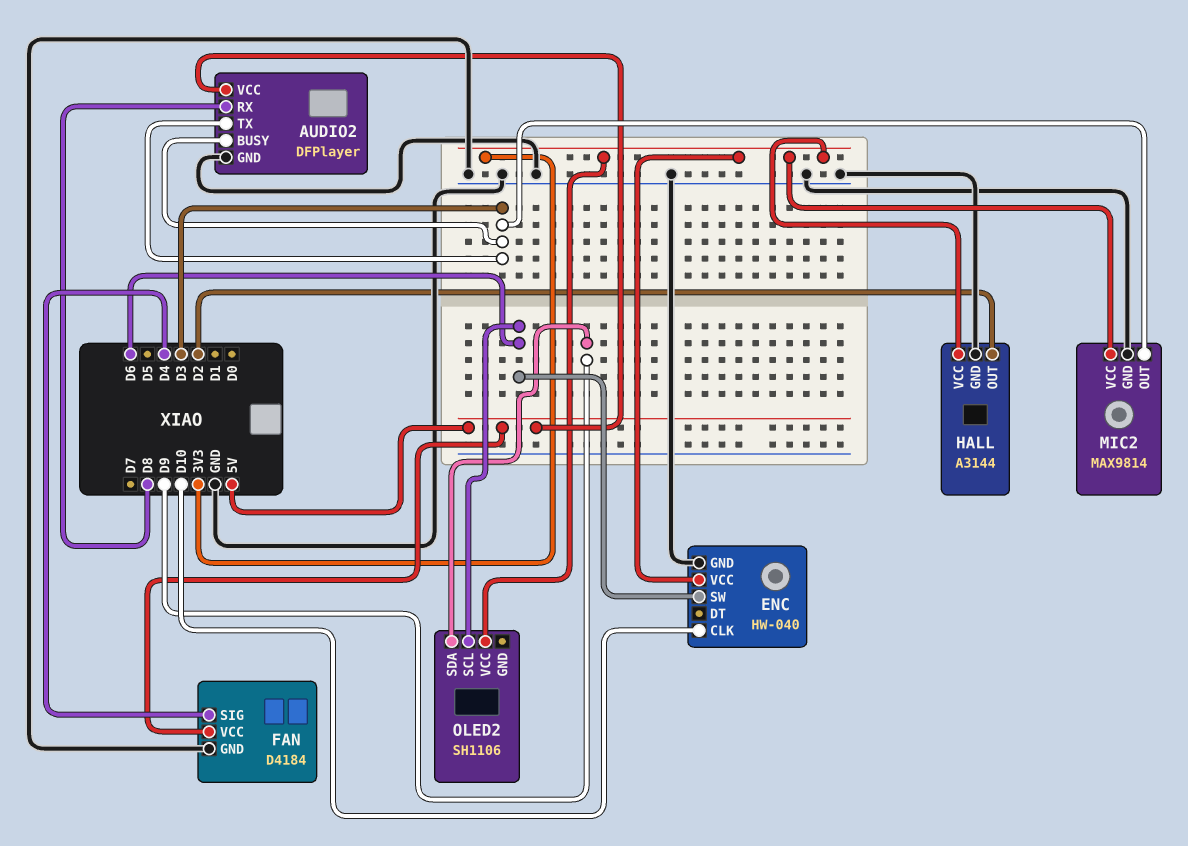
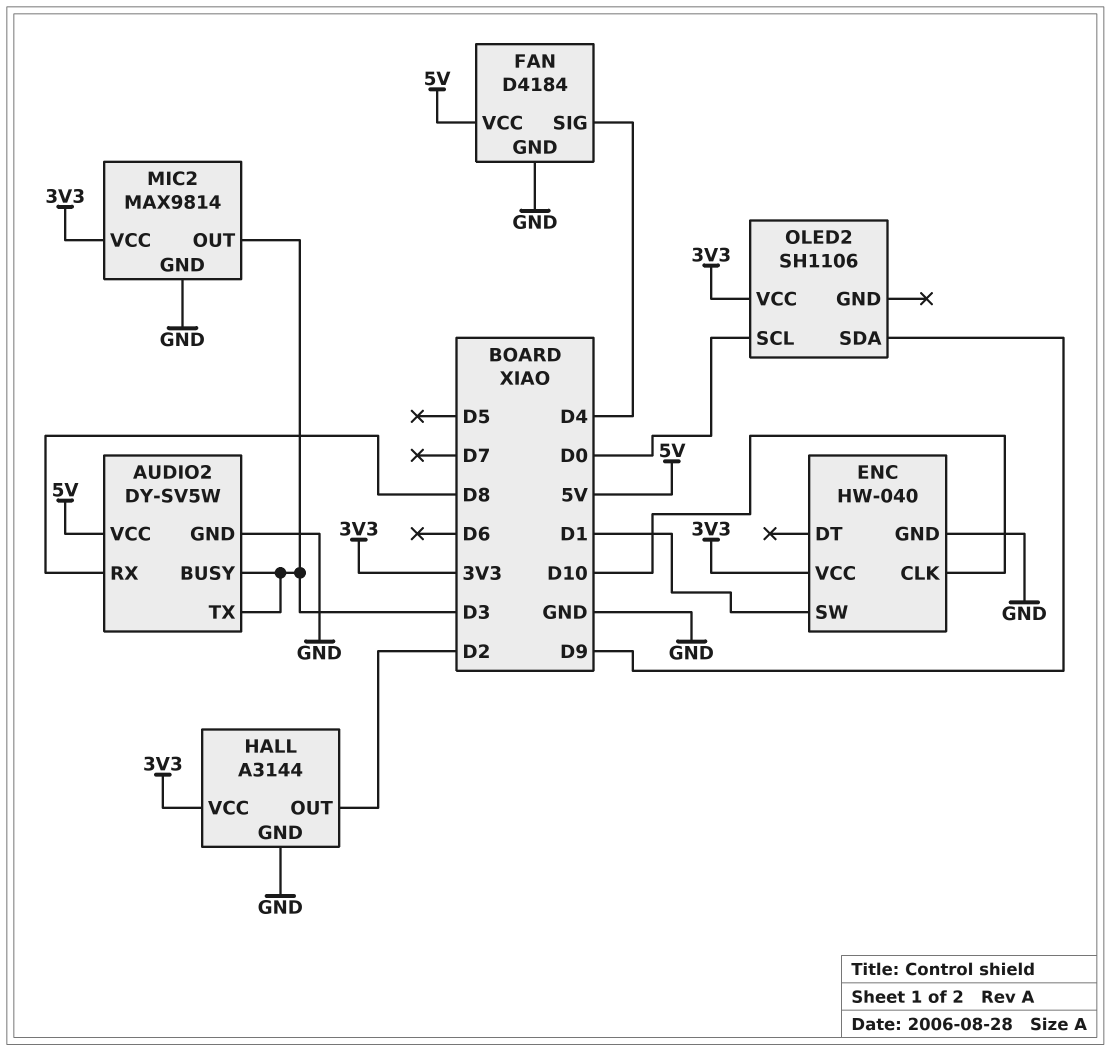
AUDIO2: DFPlayer -> DY-SV5W
ENC pin SW: D6 -> D1
OLED2 pin SCL: D6 -> D0

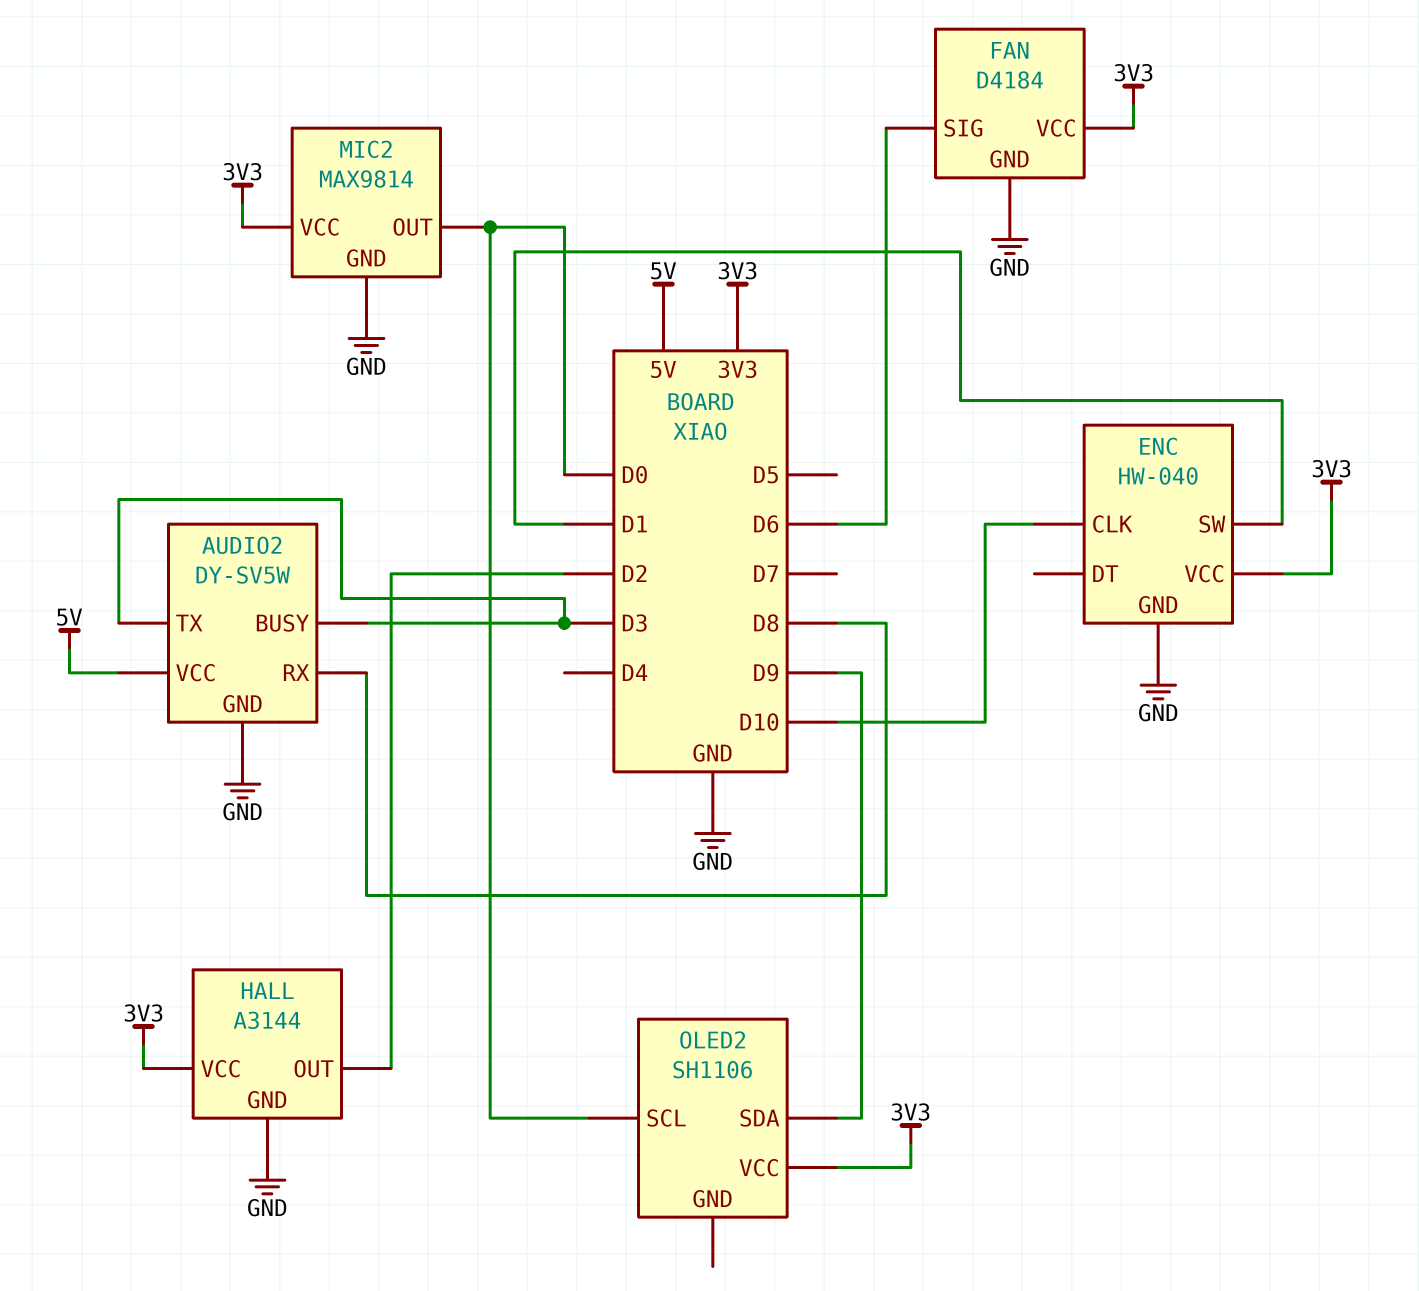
FAN pin SIG: D4 -> D6
FAN pin VCC: 5V -> 3V3
MIC2 pin OUT: D3 -> D0

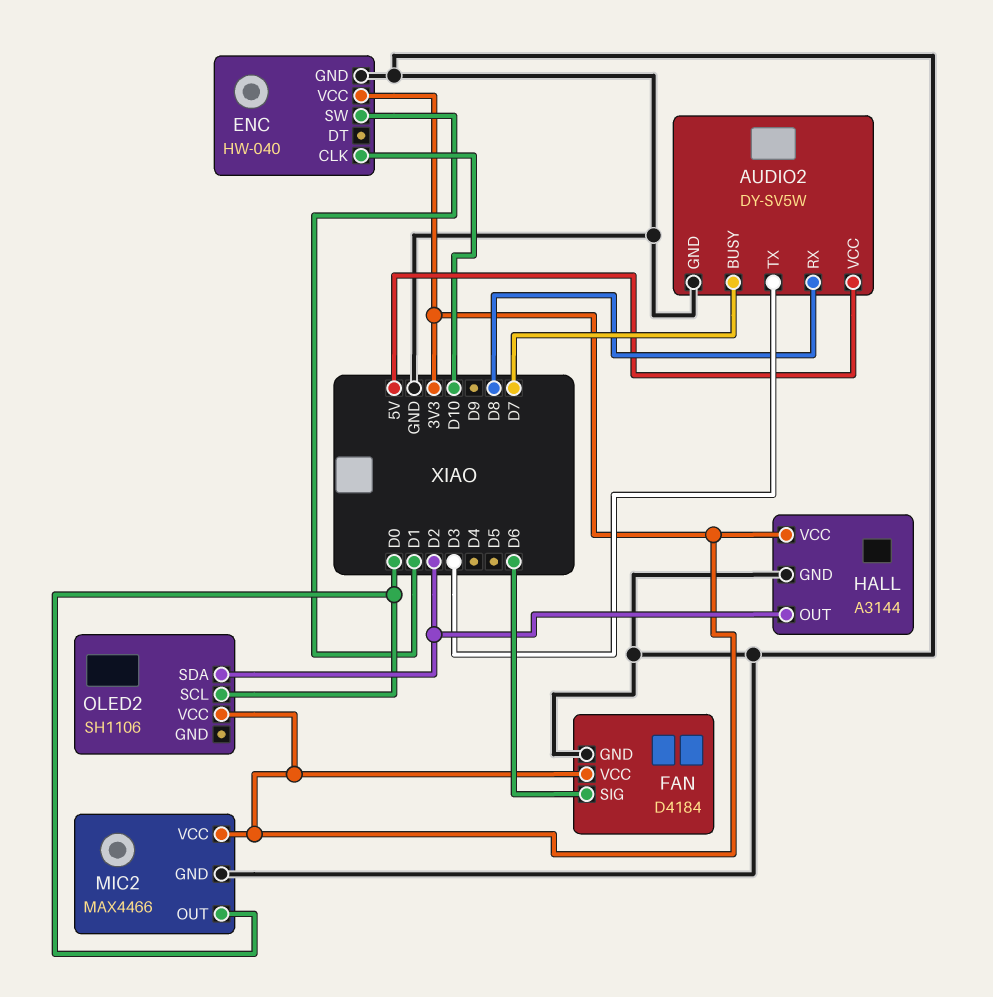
AUDIO2 pin BUSY: D3 -> D7
MIC2: MAX9814 -> MAX4466
OLED2 pin SDA: D9 -> D2

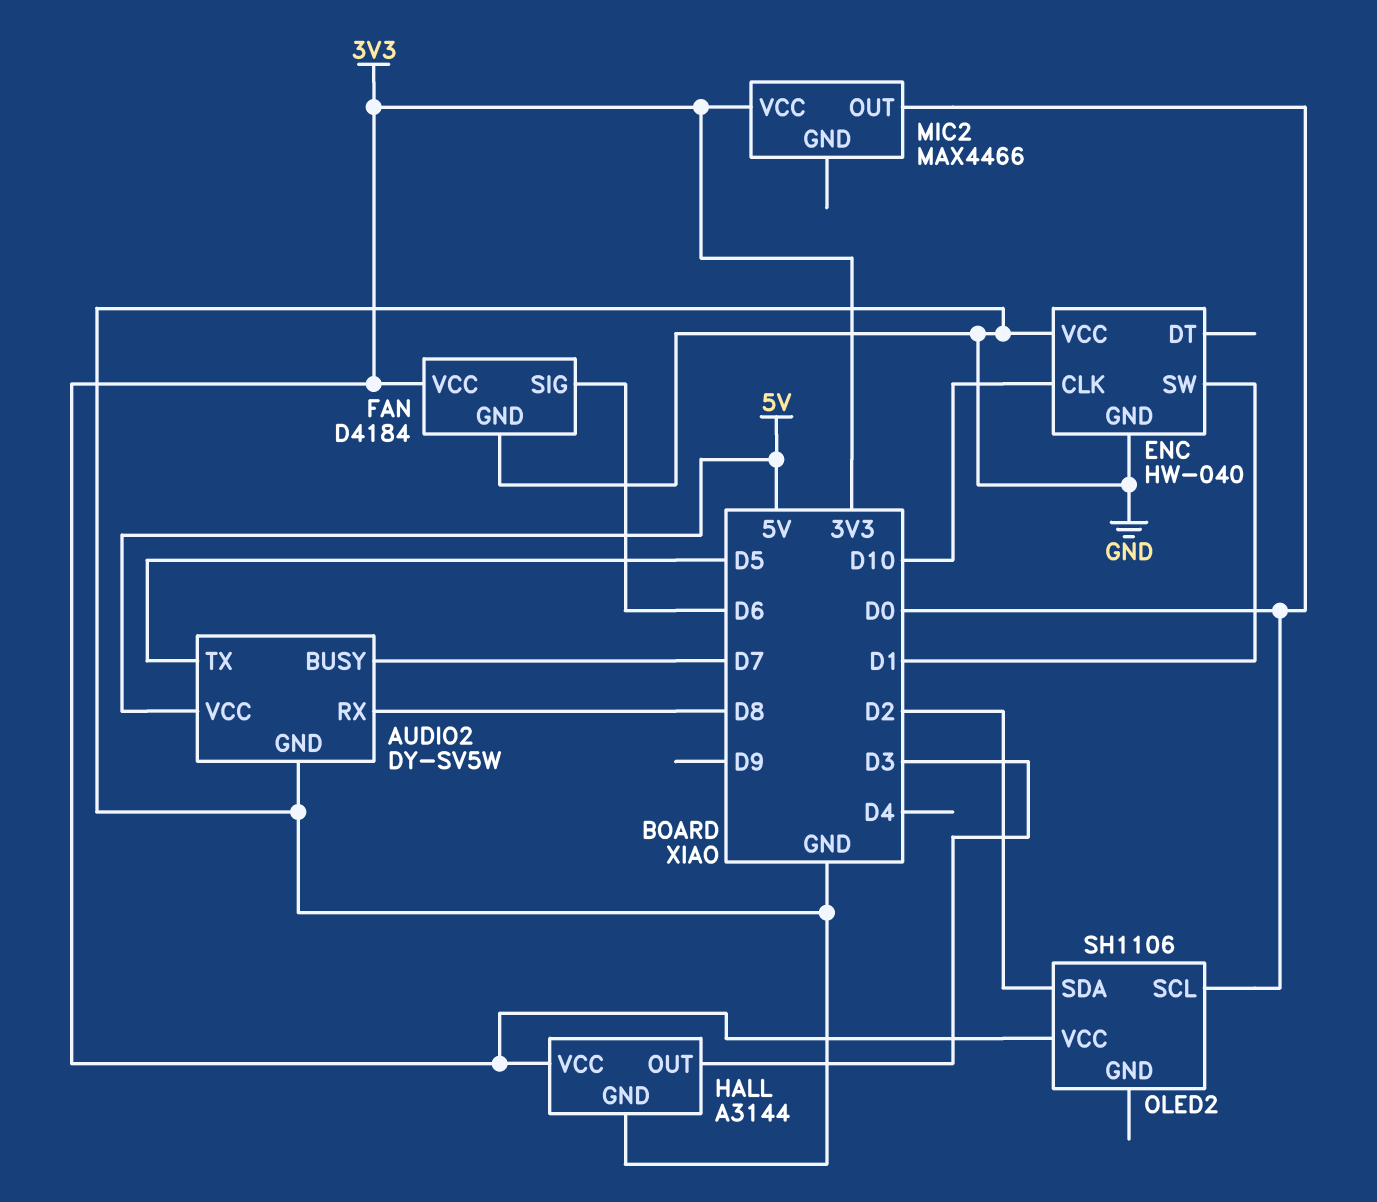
AUDIO2 pin TX: D3 -> D5
ENC pin VCC: 3V3 -> GND
HALL pin OUT: D2 -> D3
MIC2 pin GND: GND -> none

